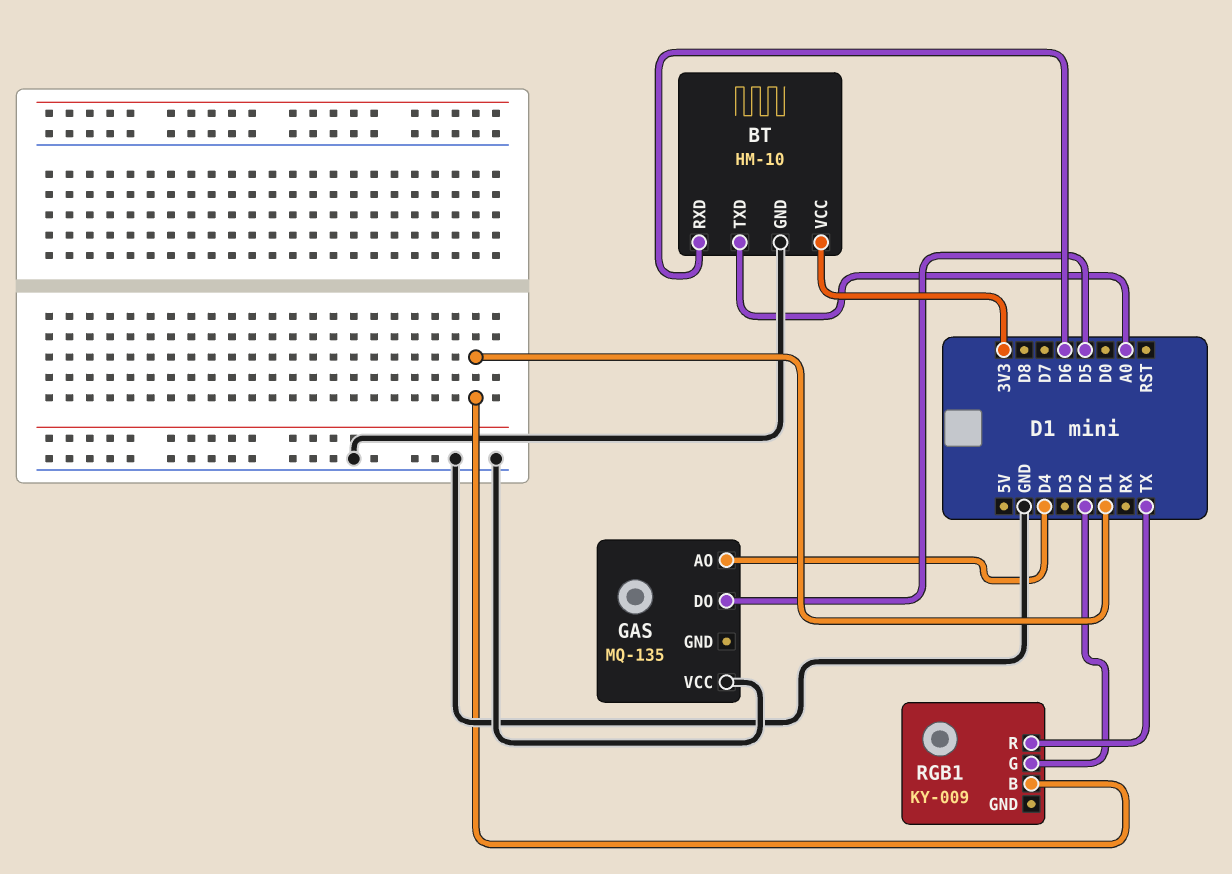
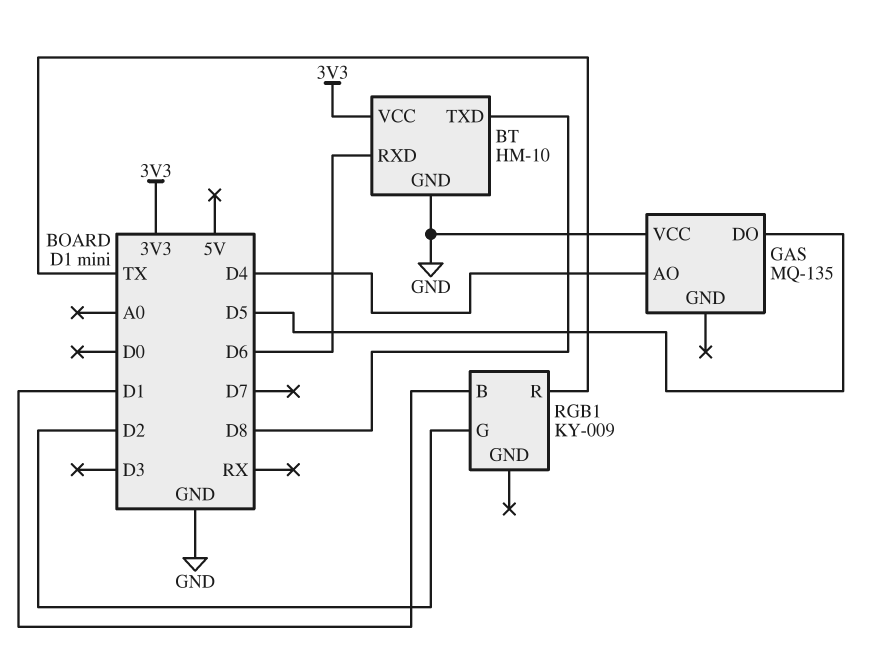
BT pin TXD: A0 -> D8

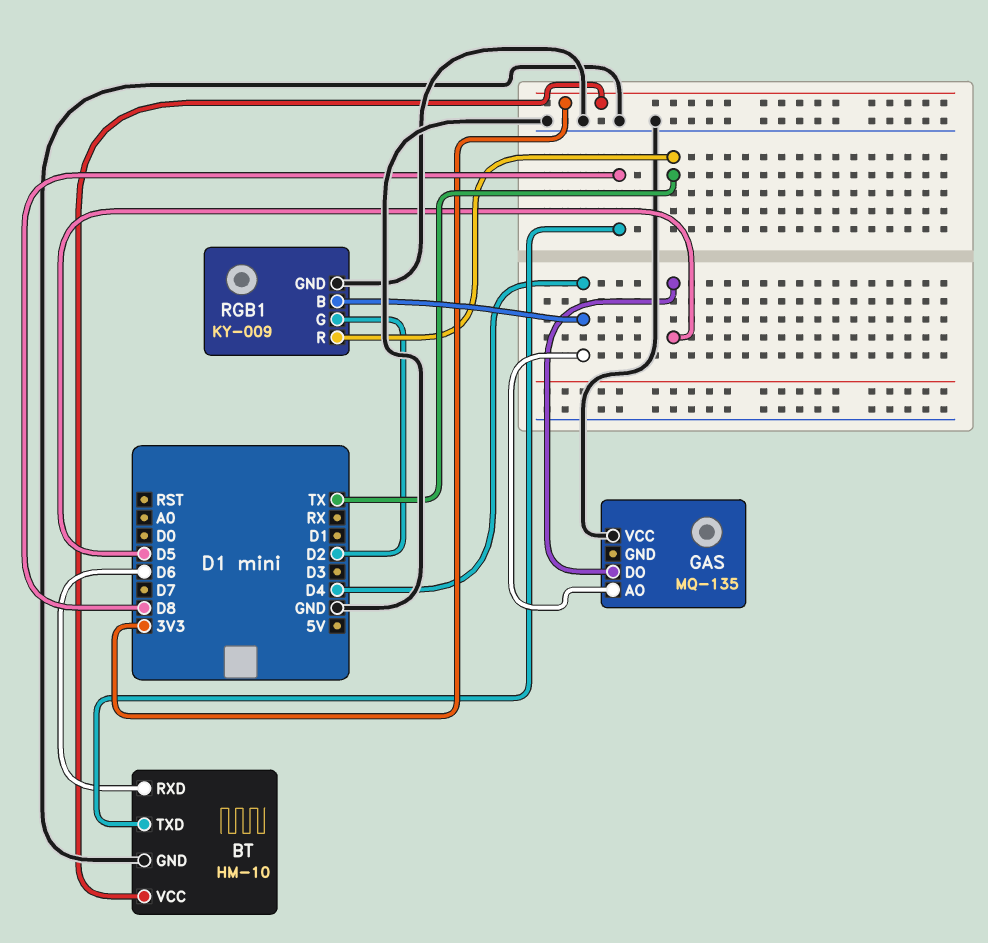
RGB1 pin B: D1 -> D4
RGB1 pin GND: none -> GND

